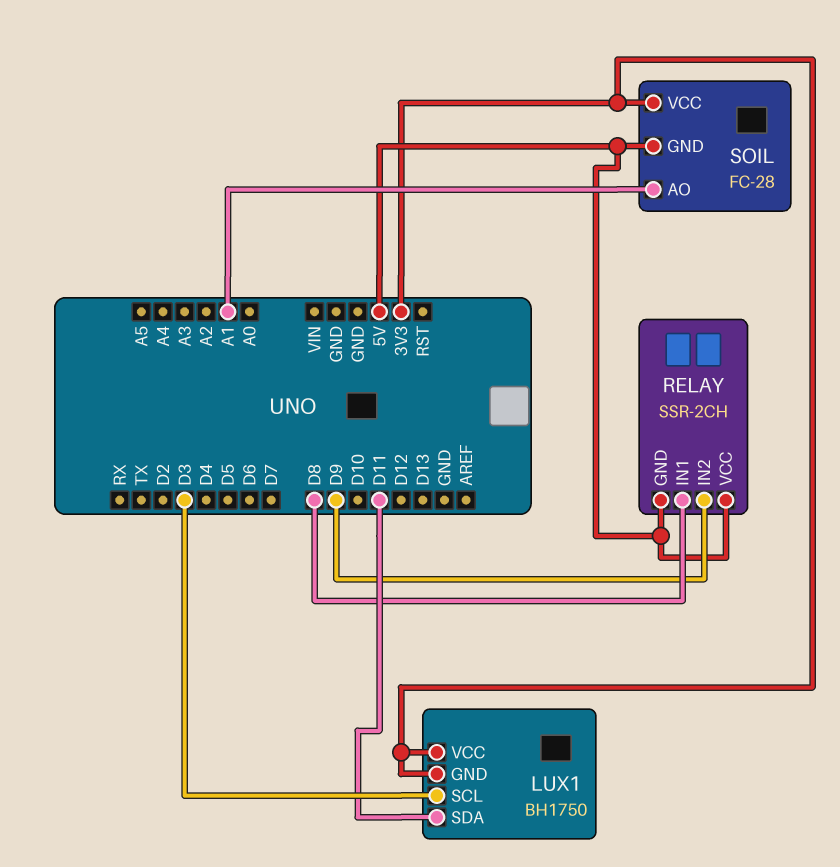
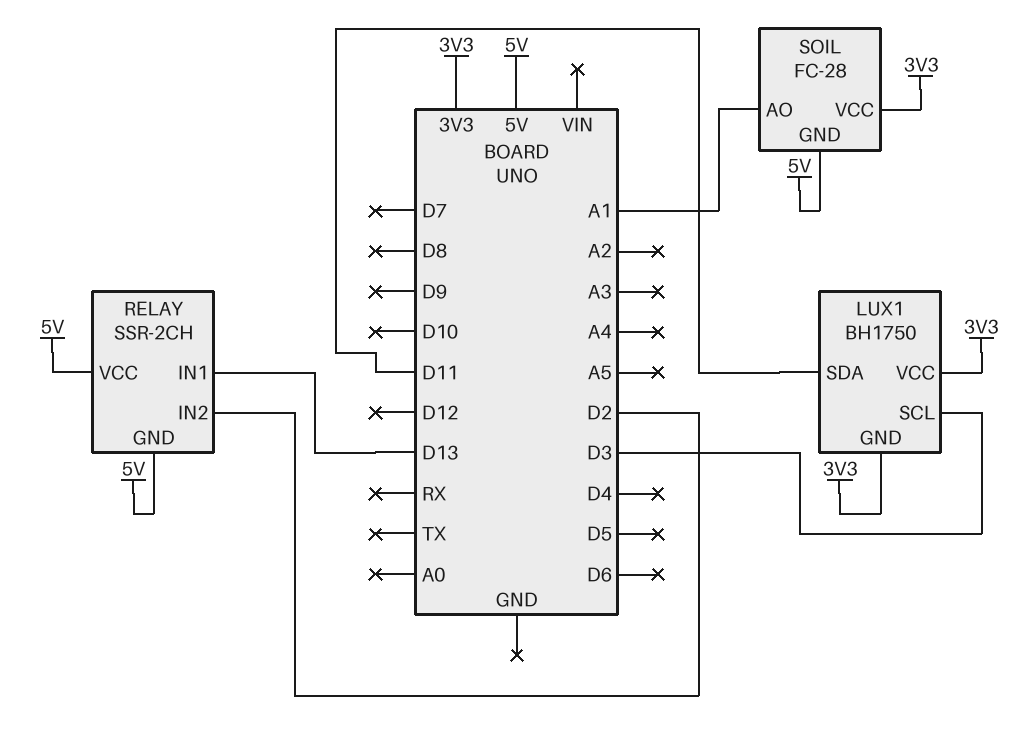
RELAY pin IN1: D8 -> D13
RELAY pin IN2: D9 -> D2

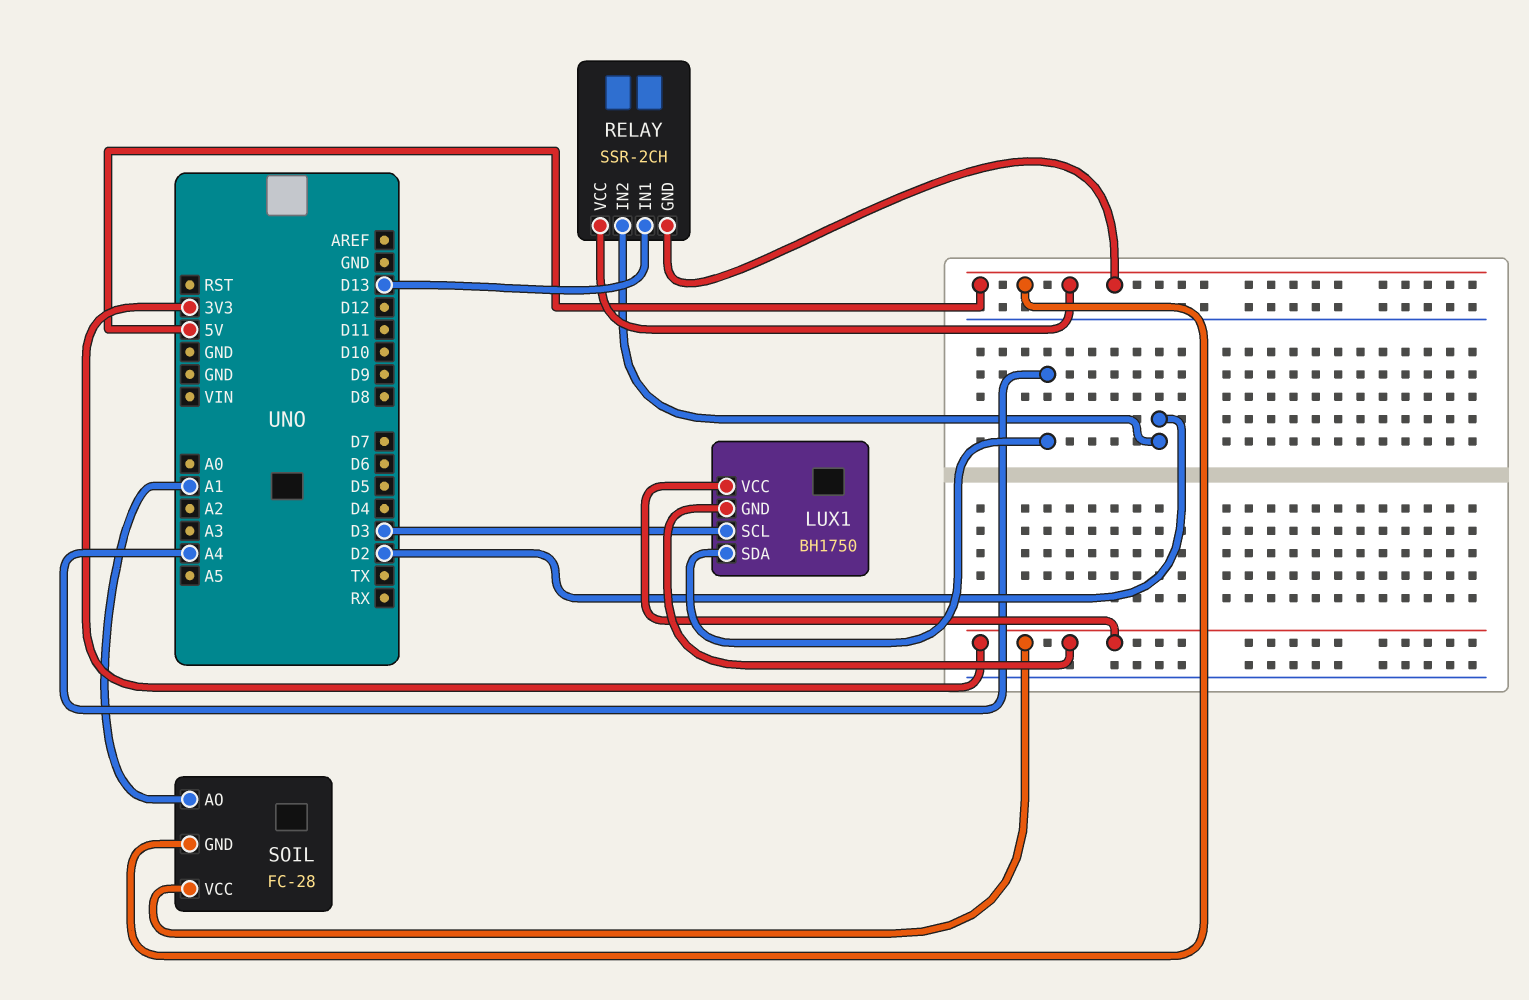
LUX1 pin SDA: D11 -> A4

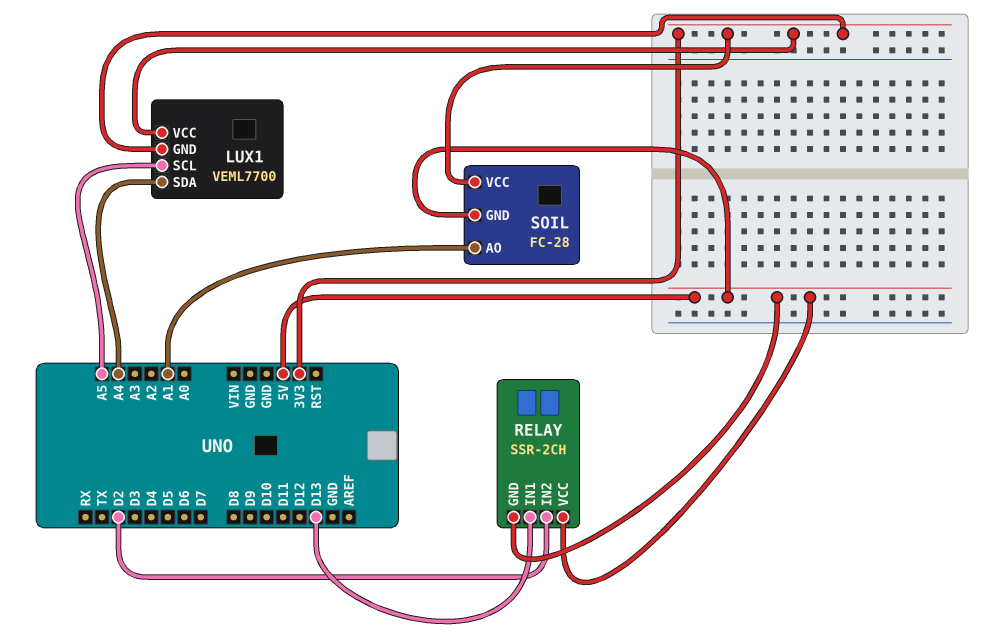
LUX1: BH1750 -> VEML7700
LUX1 pin SCL: D3 -> A5

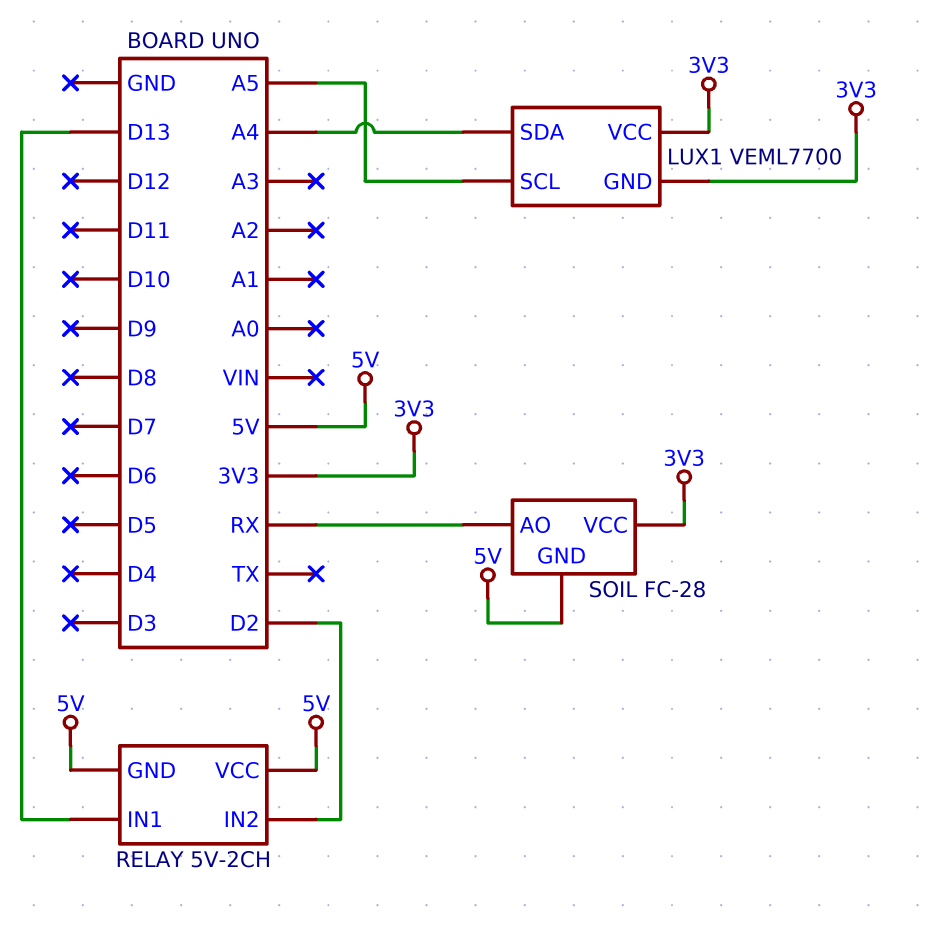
RELAY: SSR-2CH -> 5V-2CH
SOIL pin AO: A1 -> RX

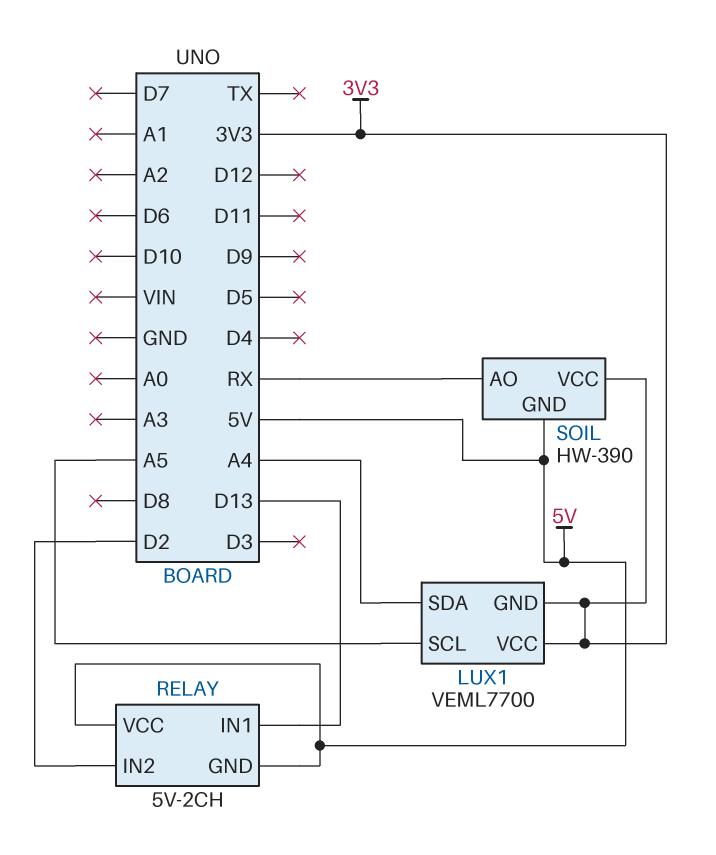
SOIL: FC-28 -> HW-390

